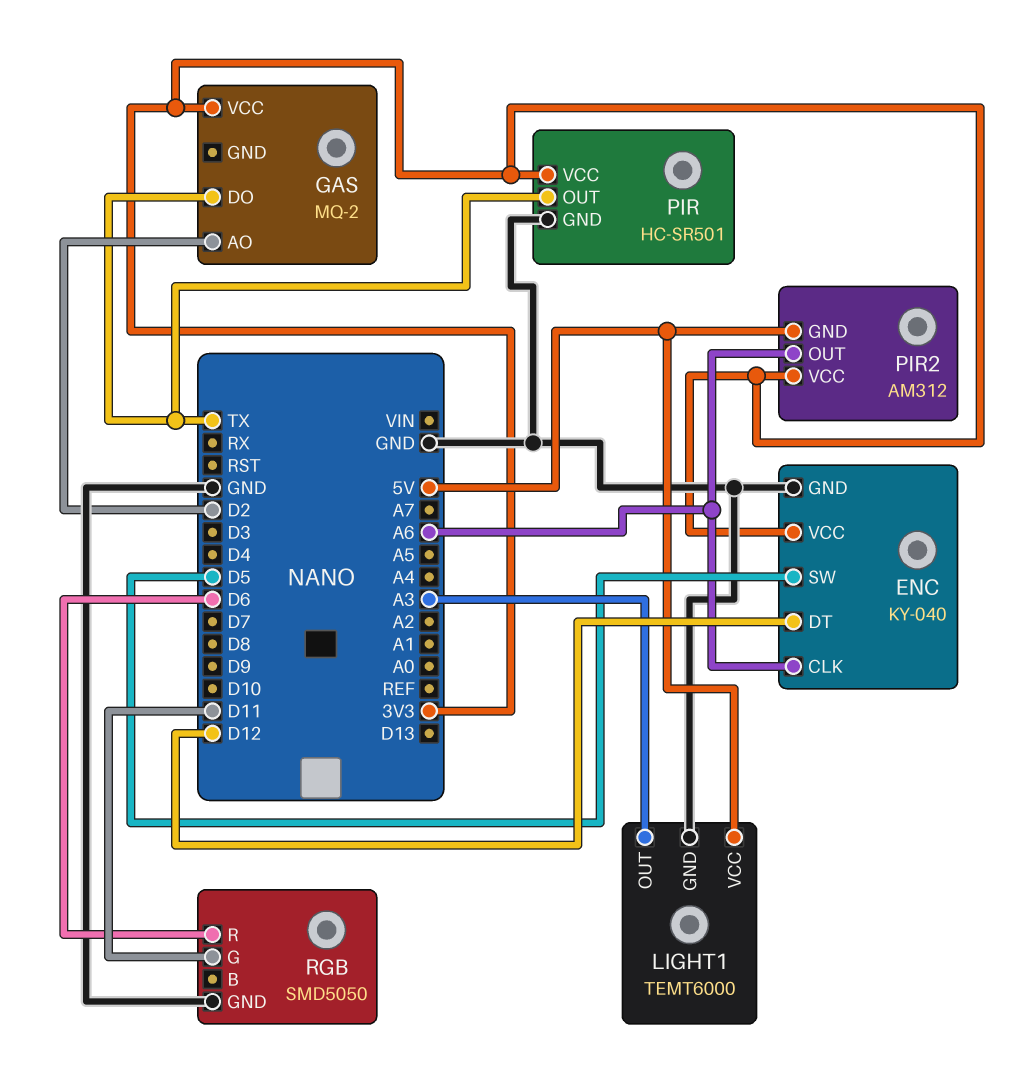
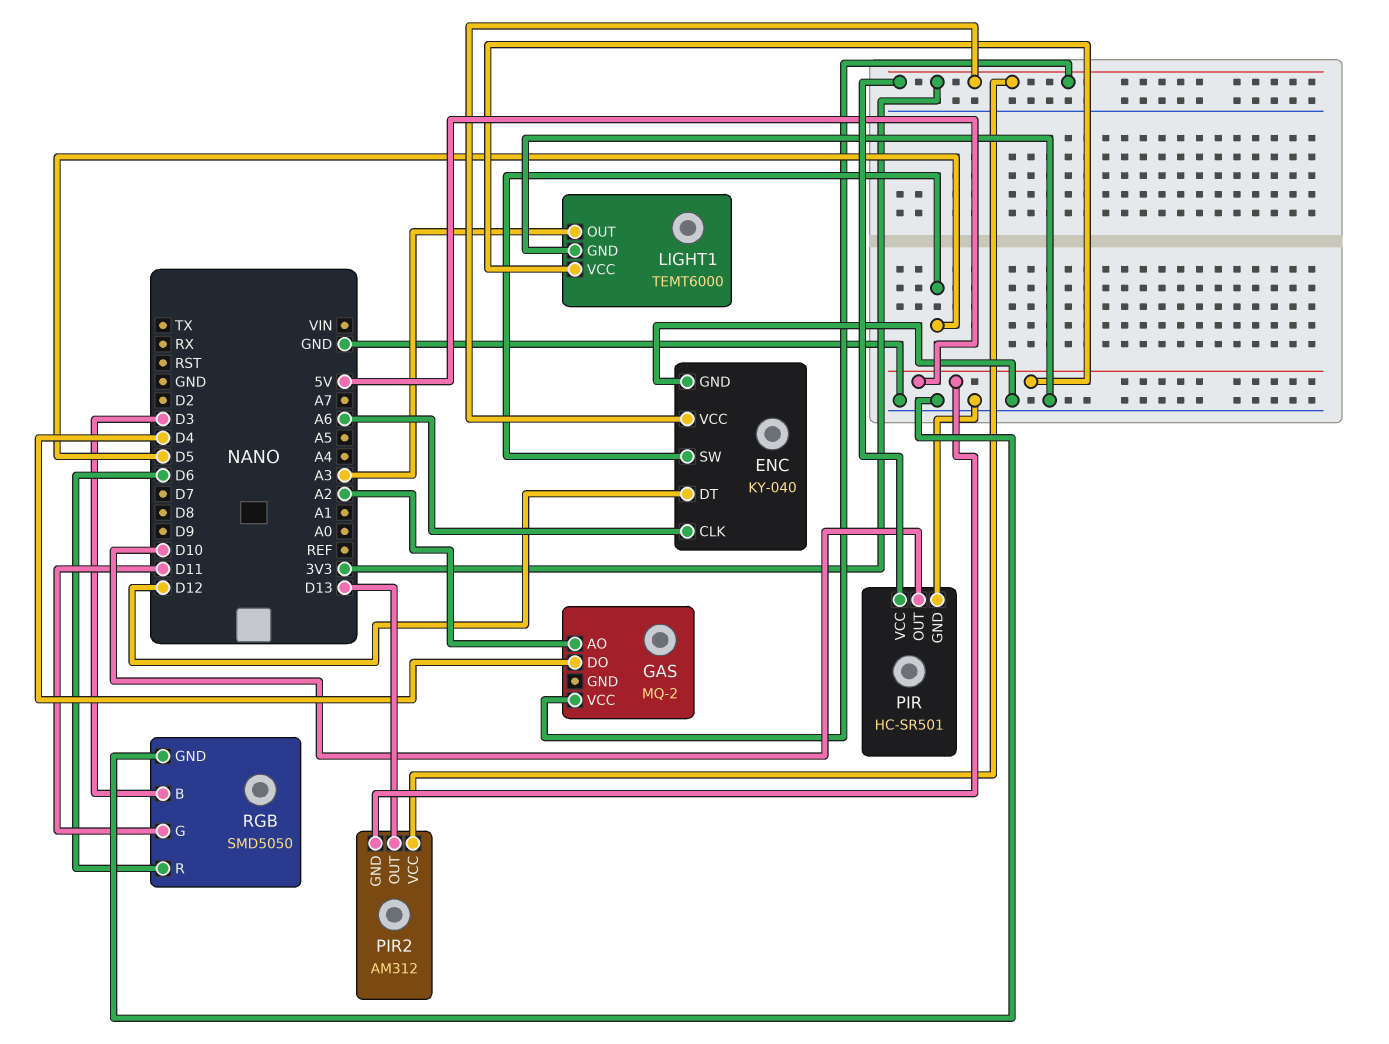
GAS pin AO: D2 -> A2
GAS pin DO: TX -> D4
PIR pin OUT: TX -> D10
PIR2 pin OUT: A6 -> D13
RGB pin B: none -> D3

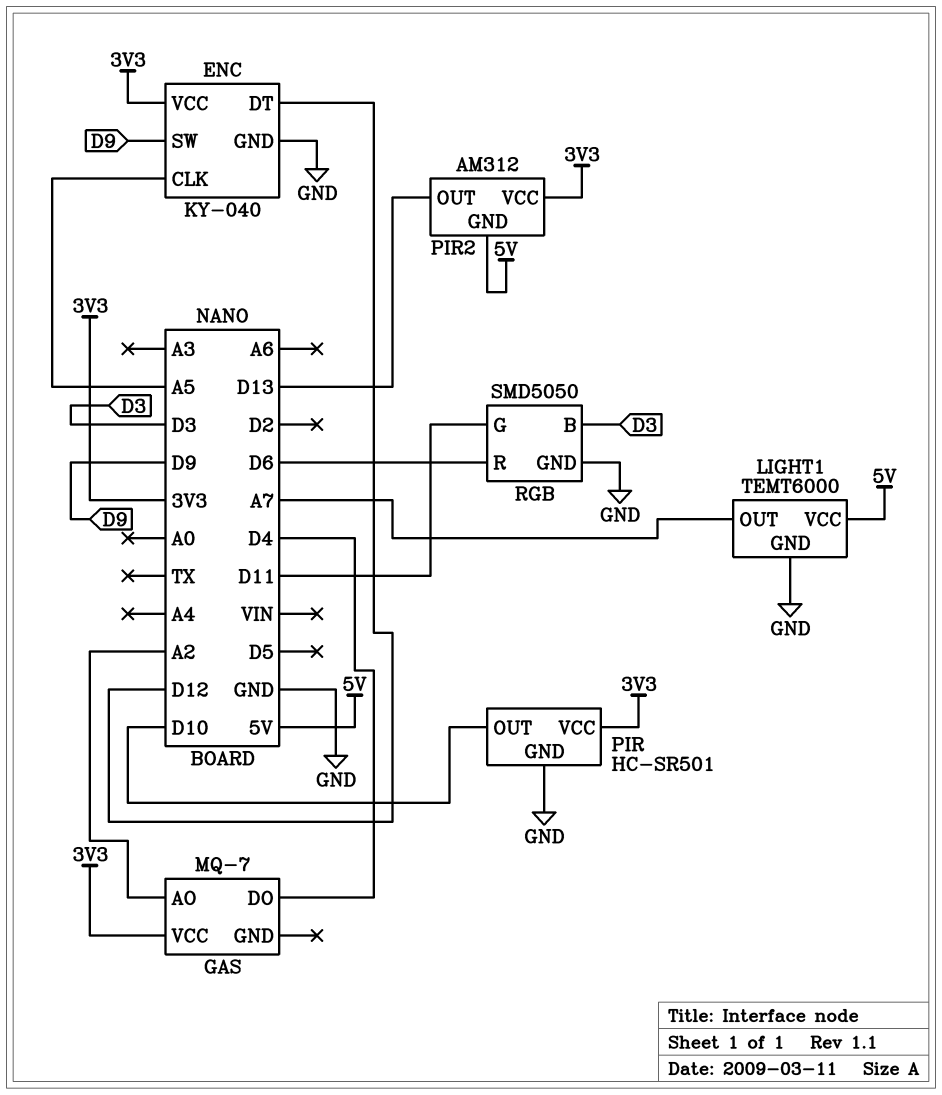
ENC pin CLK: A6 -> A5
ENC pin SW: D5 -> D9
GAS: MQ-2 -> MQ-7
LIGHT1 pin OUT: A3 -> A7

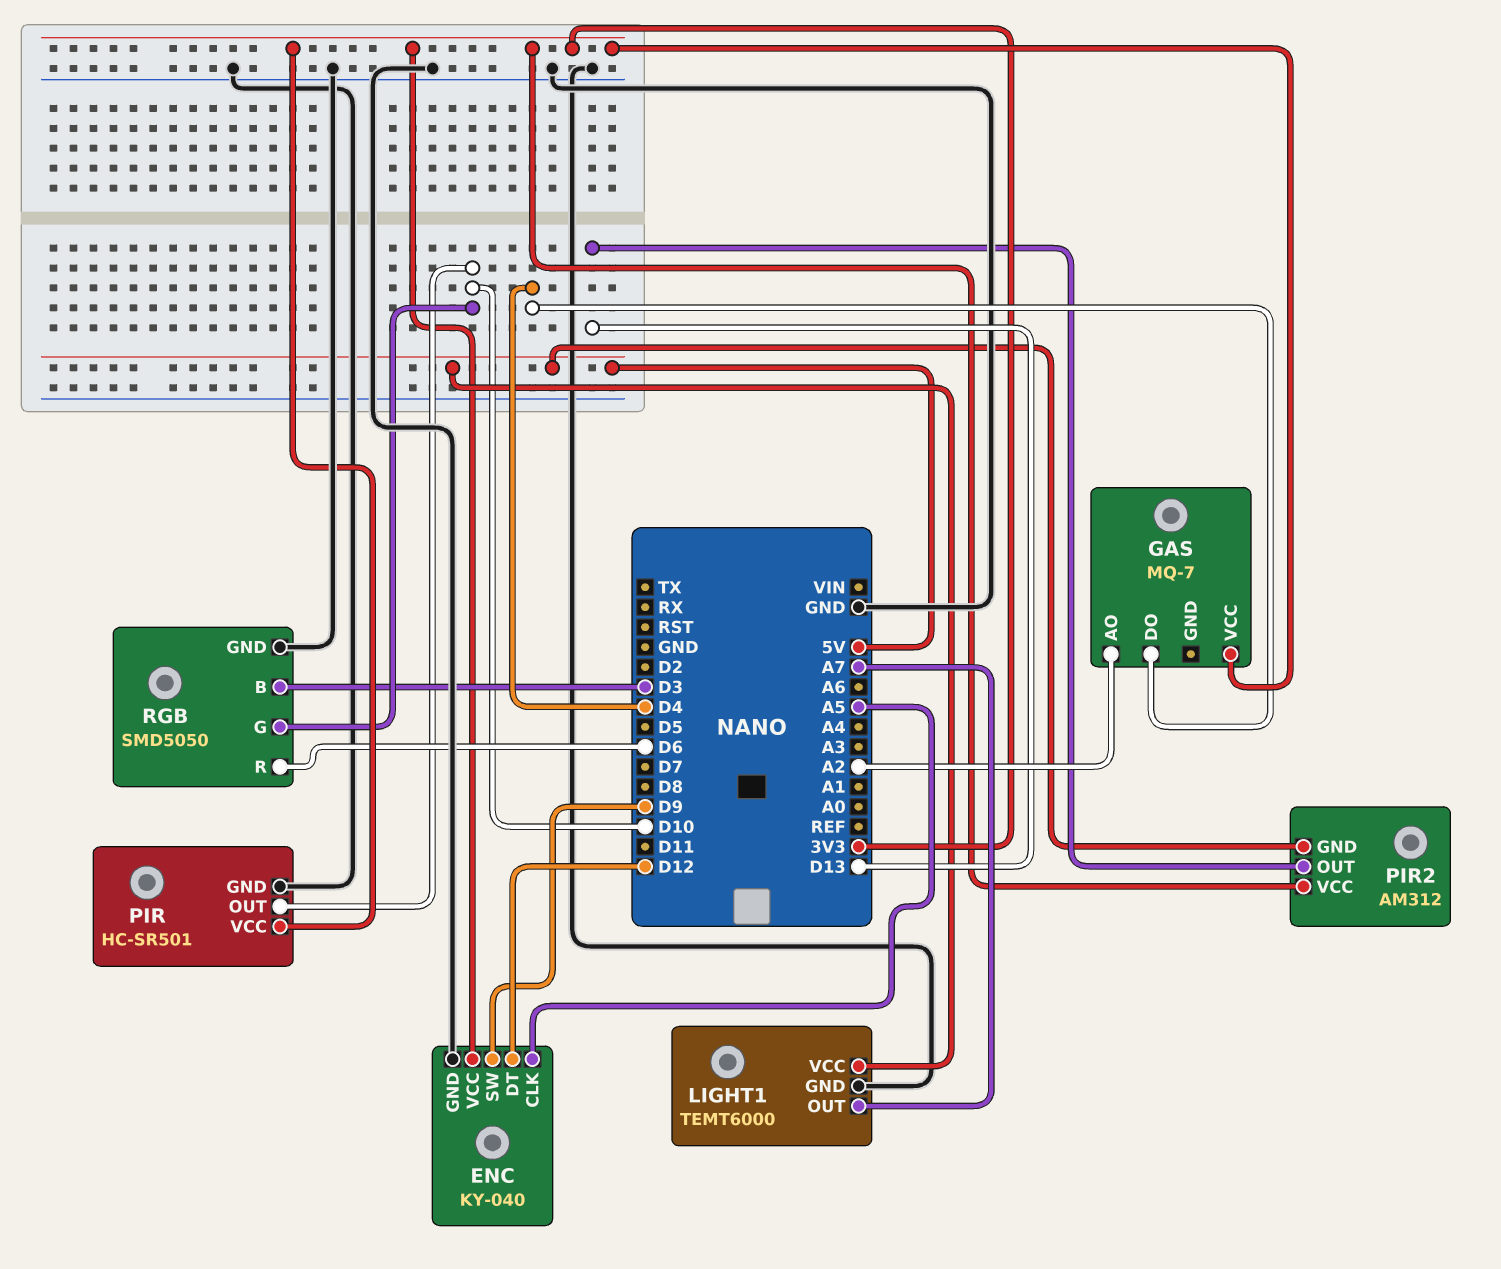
RGB pin G: D11 -> D10

